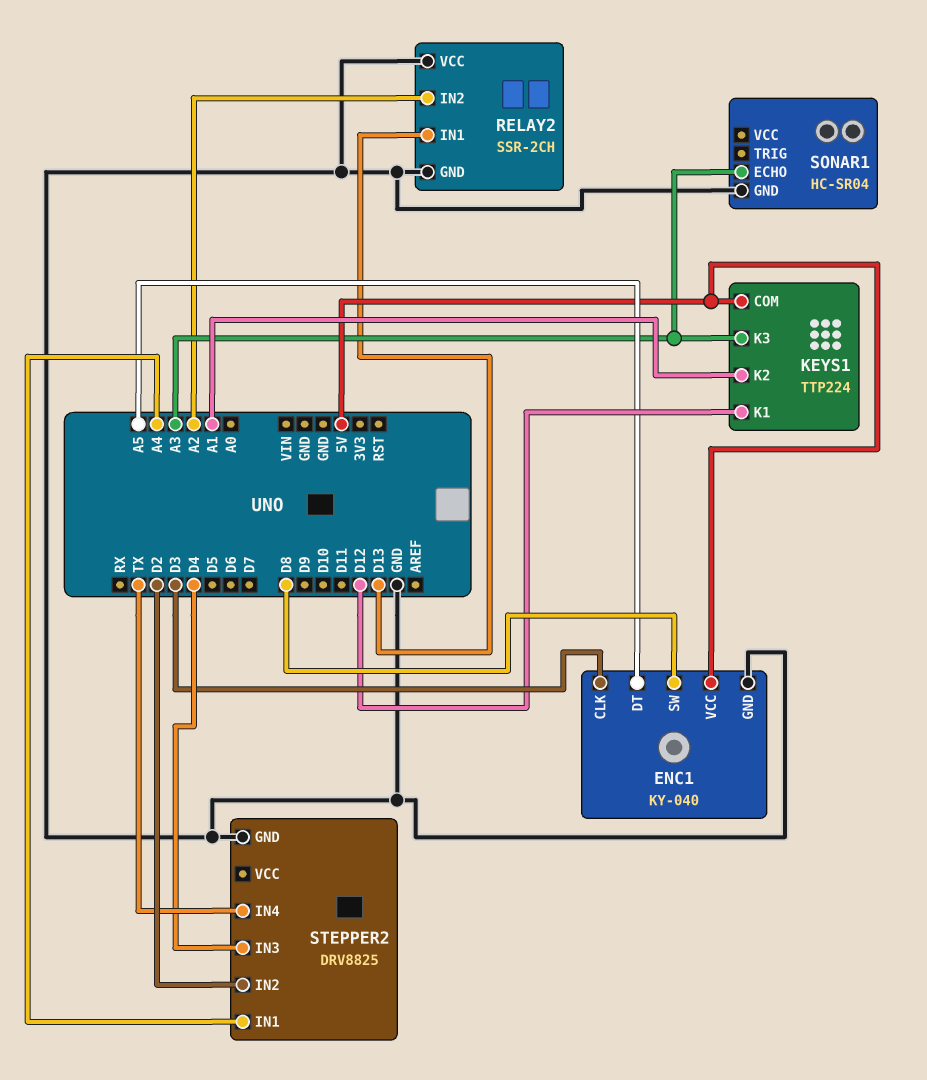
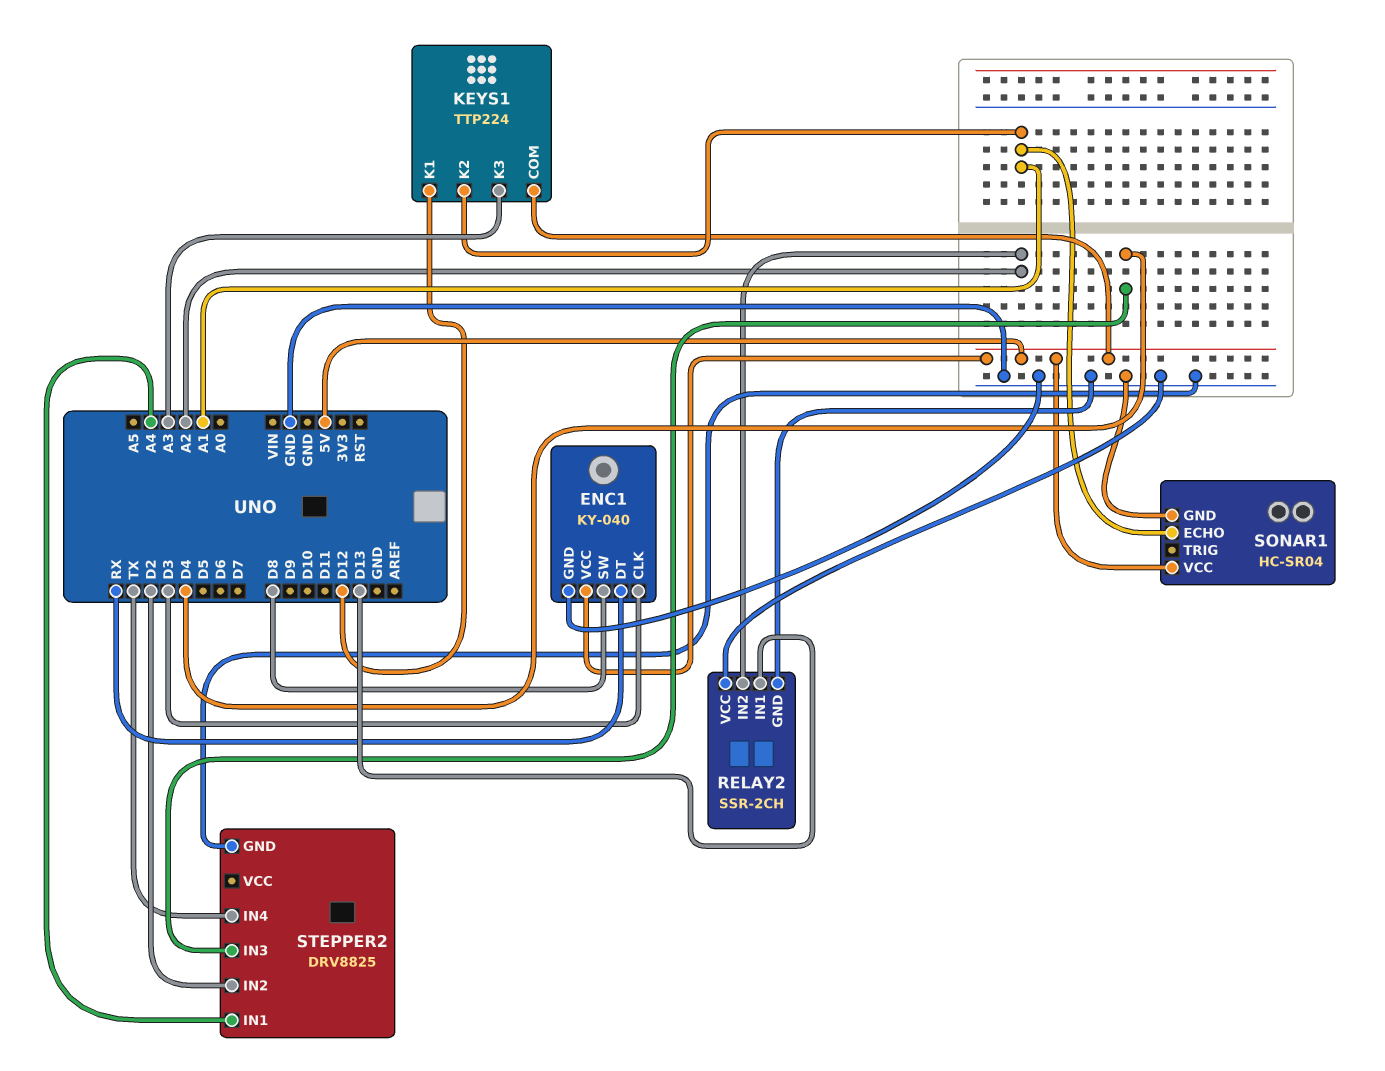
ENC1 pin DT: A5 -> RX
SONAR1 pin ECHO: A3 -> A1
SONAR1 pin VCC: none -> 5V

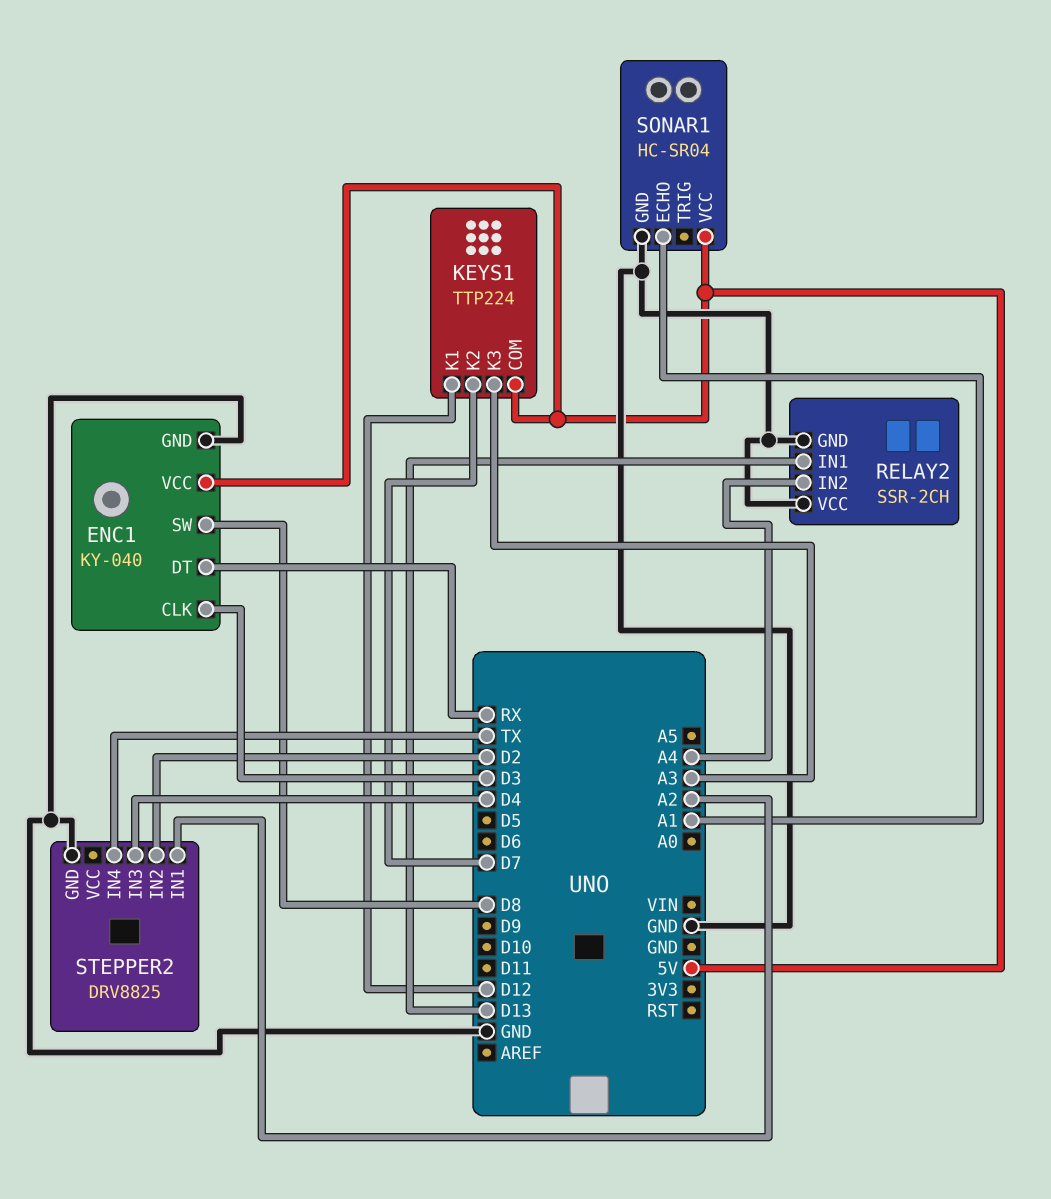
KEYS1 pin K2: A1 -> D7
RELAY2 pin IN2: A2 -> A4
STEPPER2 pin IN1: A4 -> A2

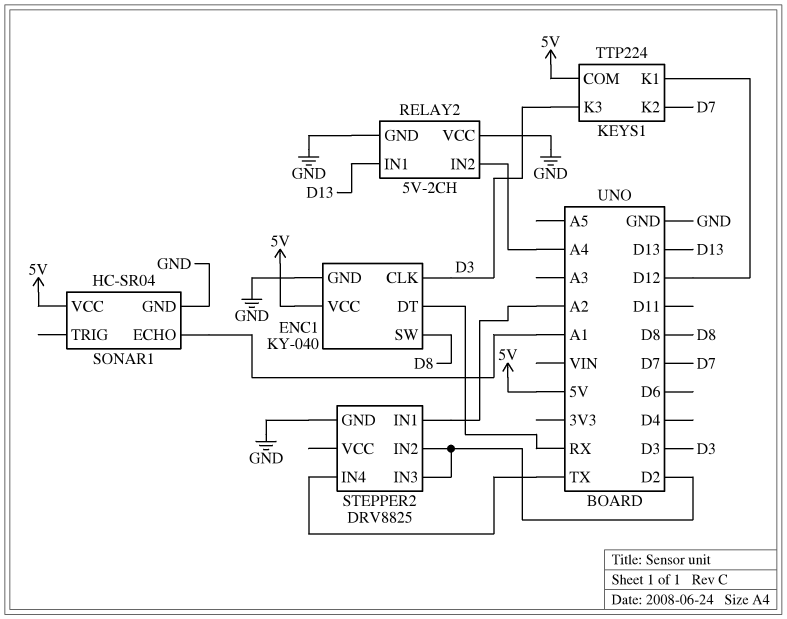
KEYS1 pin K3: A3 -> D3
RELAY2: SSR-2CH -> 5V-2CH
STEPPER2 pin IN3: D4 -> D2

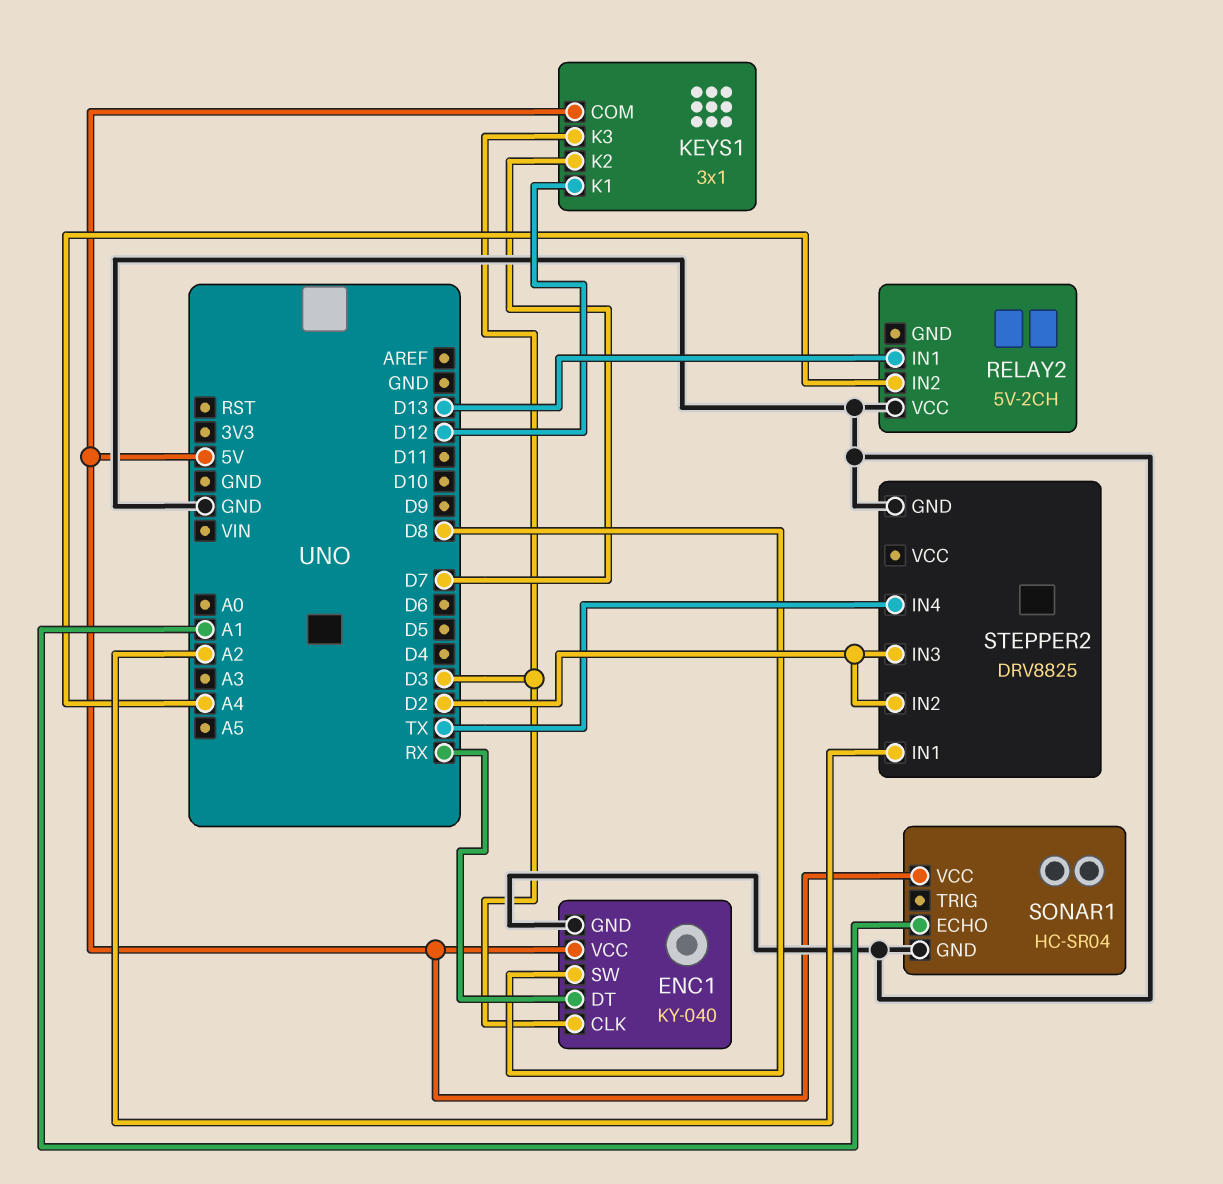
KEYS1: TTP224 -> 3x1
RELAY2 pin GND: GND -> none

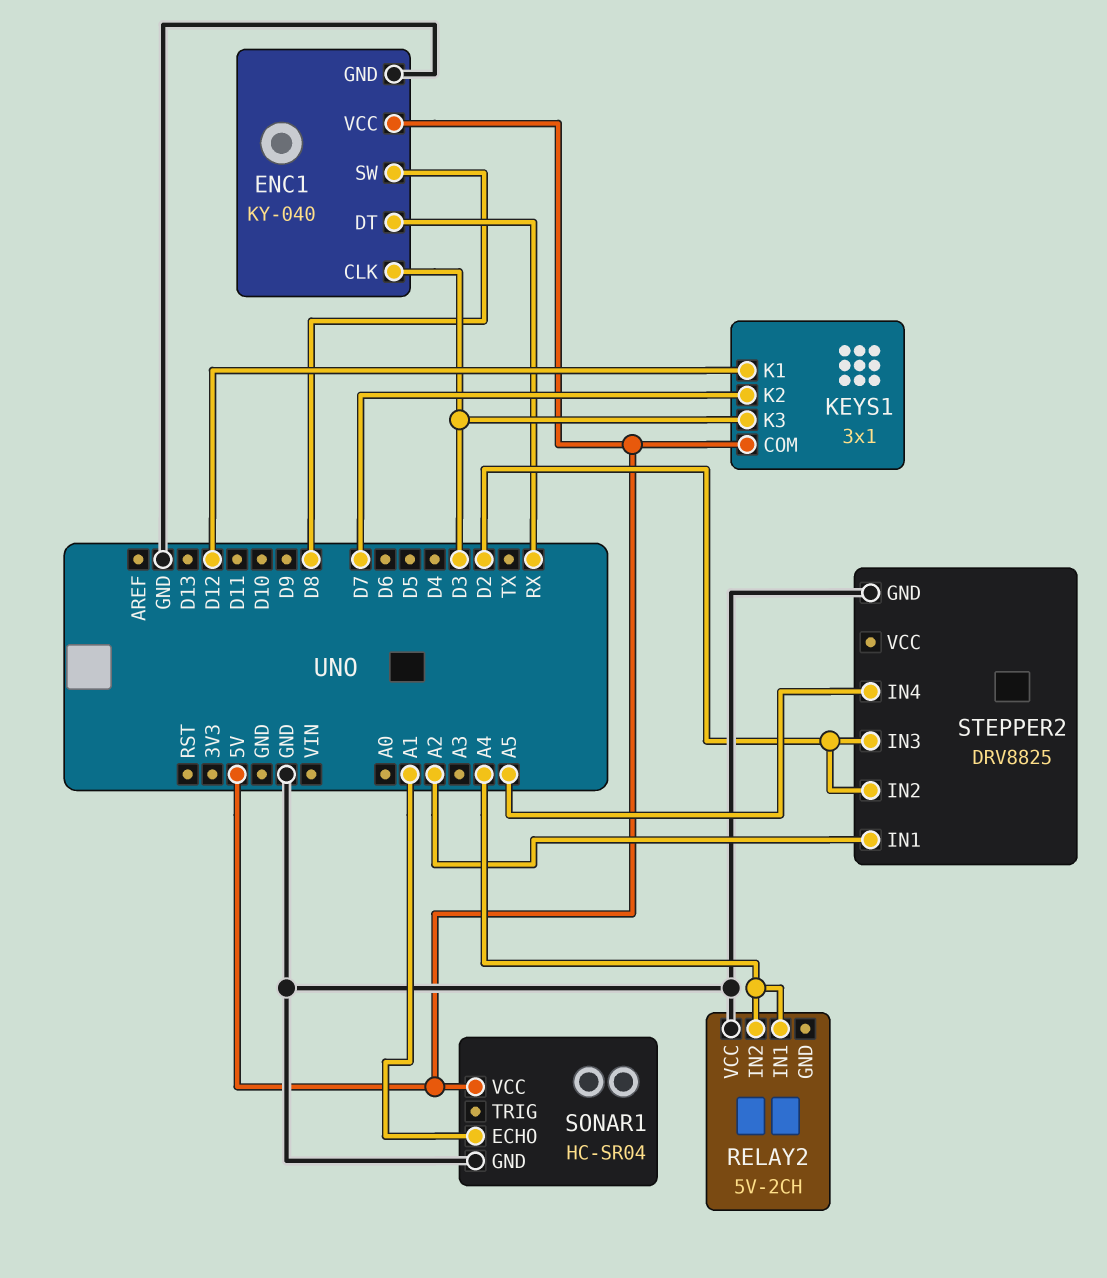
RELAY2 pin IN1: D13 -> A4
STEPPER2 pin IN4: TX -> A5

